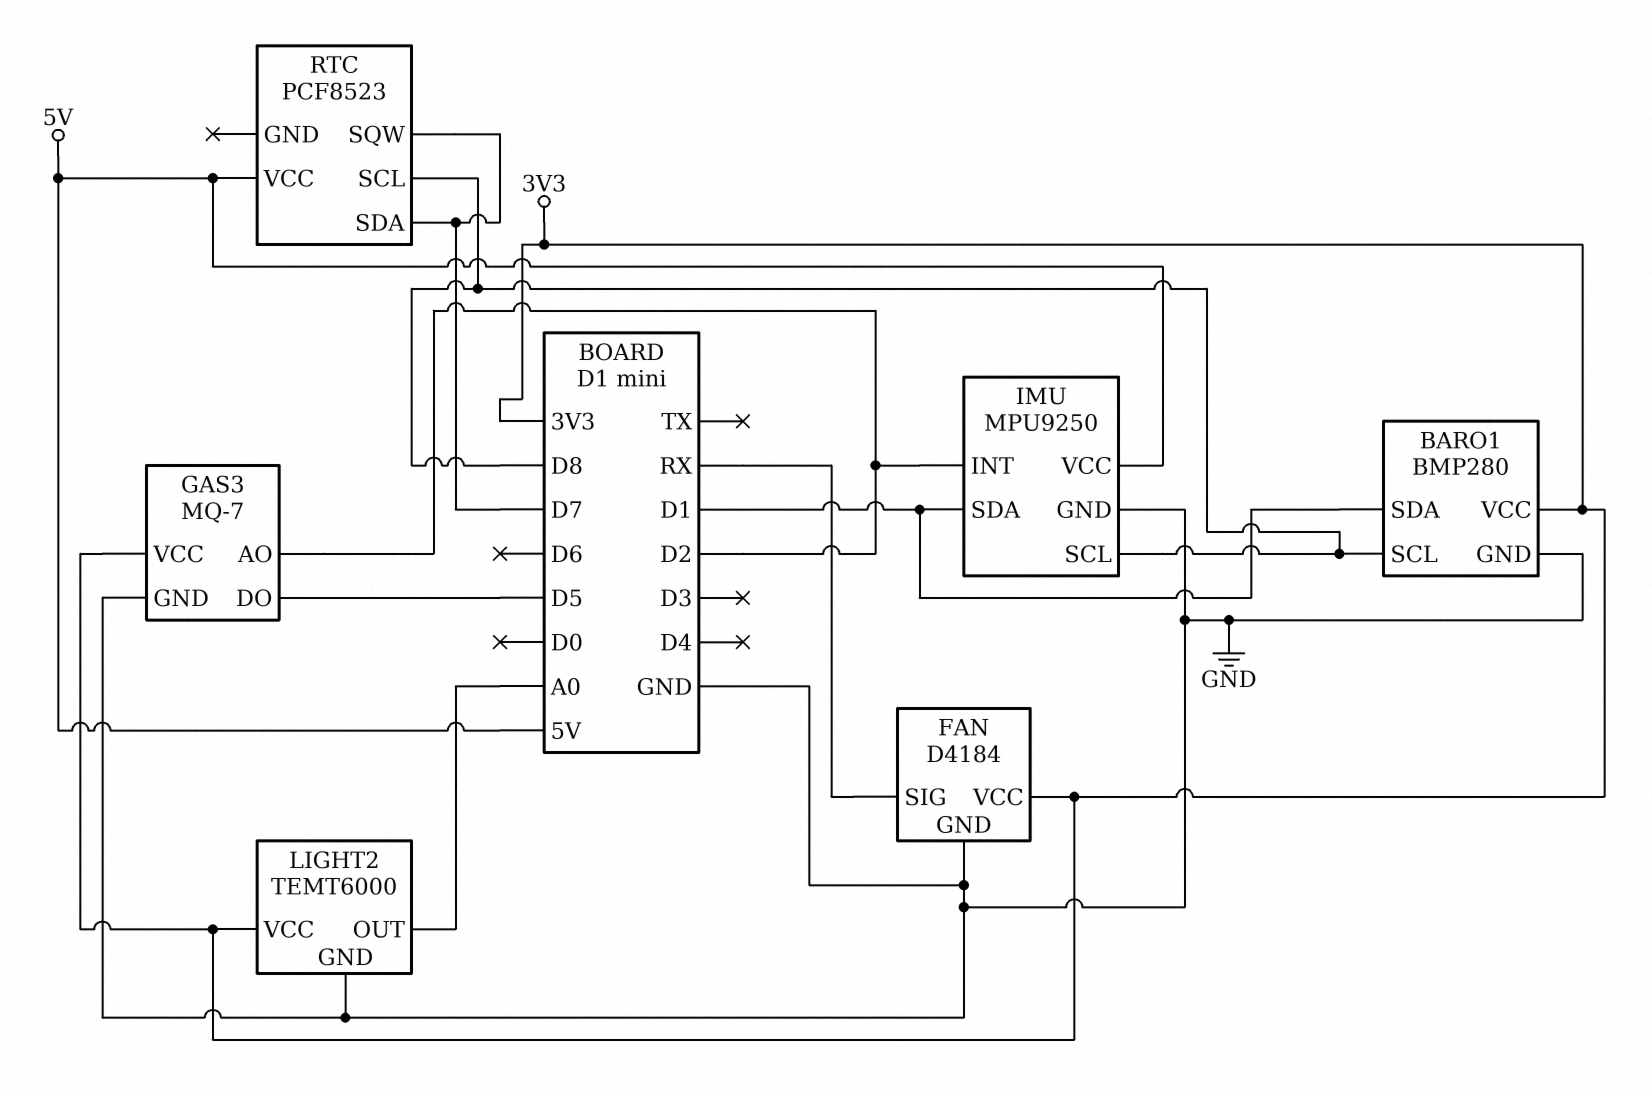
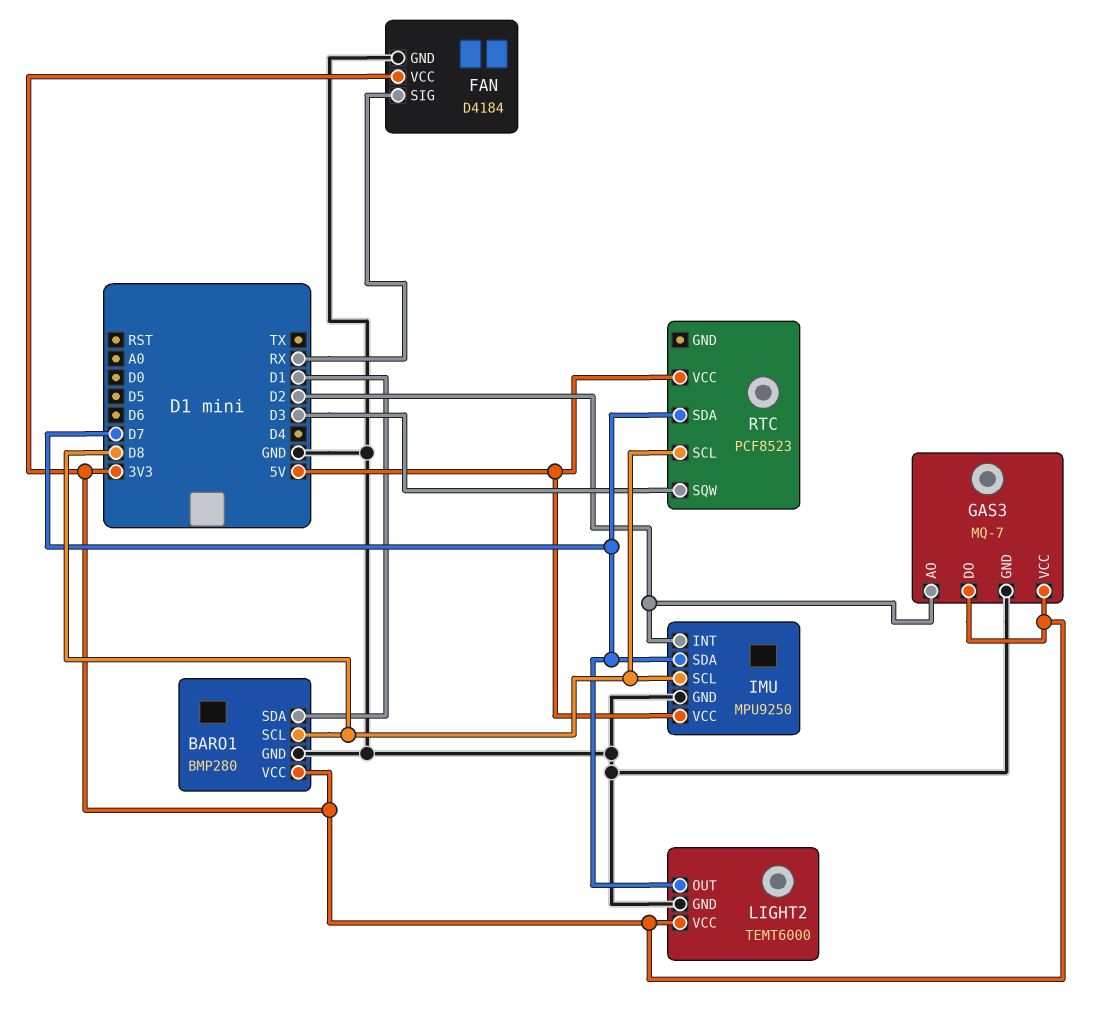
GAS3 pin DO: D5 -> 3V3
IMU pin SDA: D1 -> D7
LIGHT2 pin OUT: A0 -> D7
RTC pin SQW: D7 -> D3

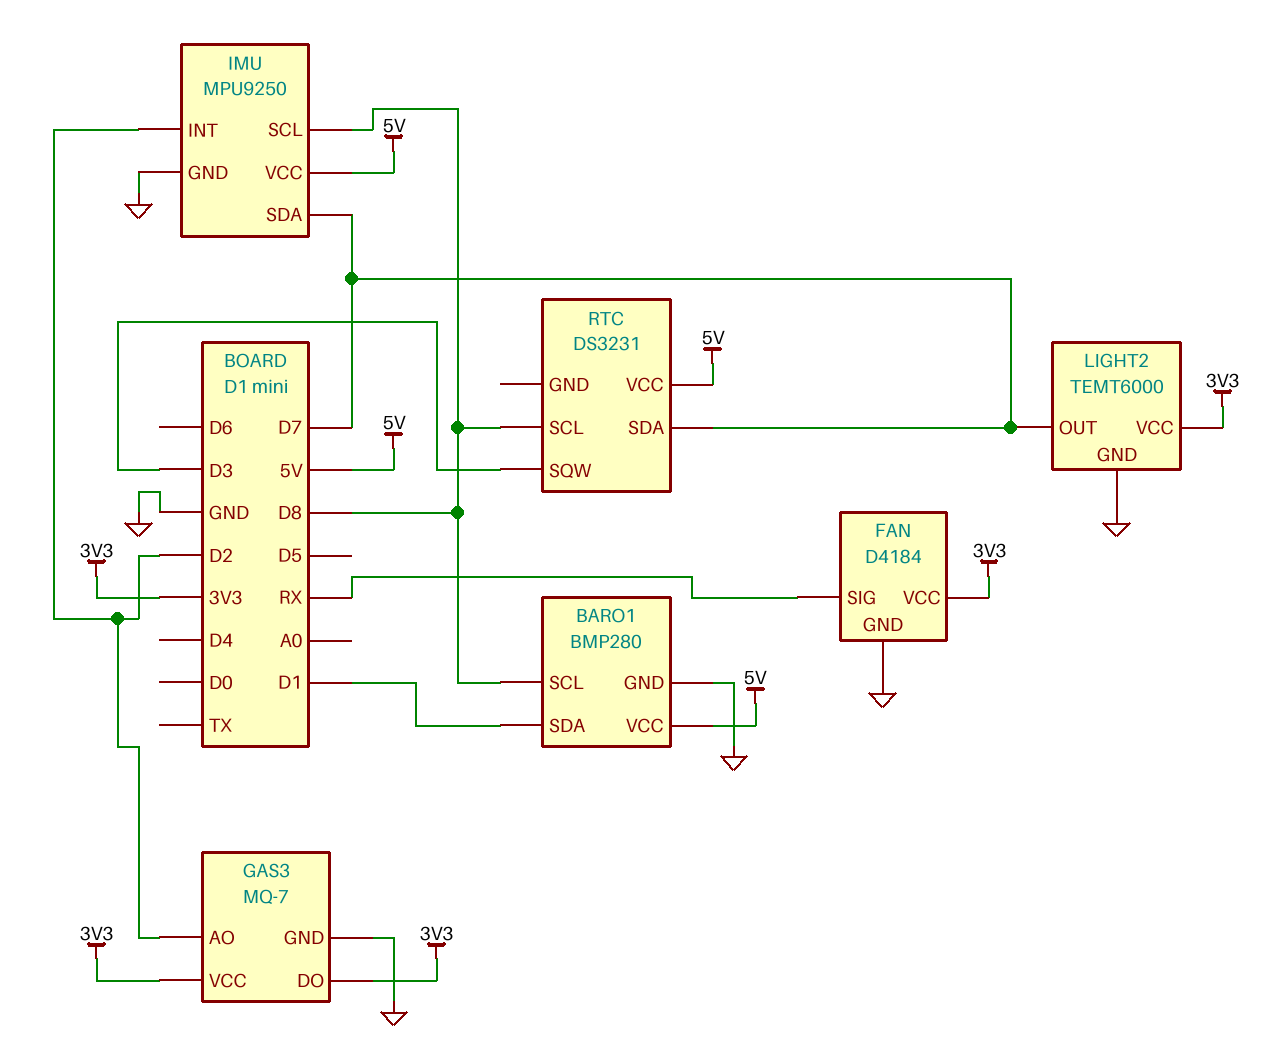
BARO1 pin VCC: 3V3 -> 5V
RTC: PCF8523 -> DS3231

